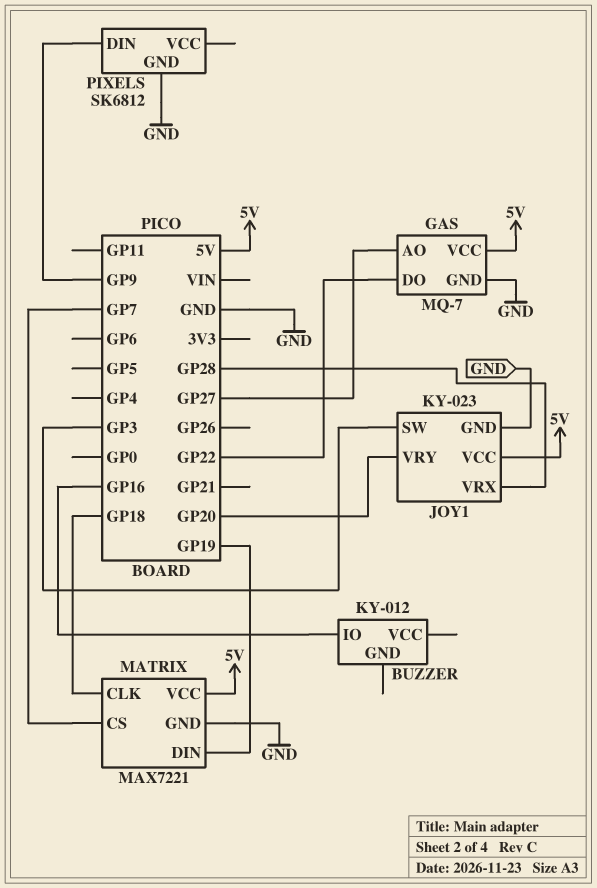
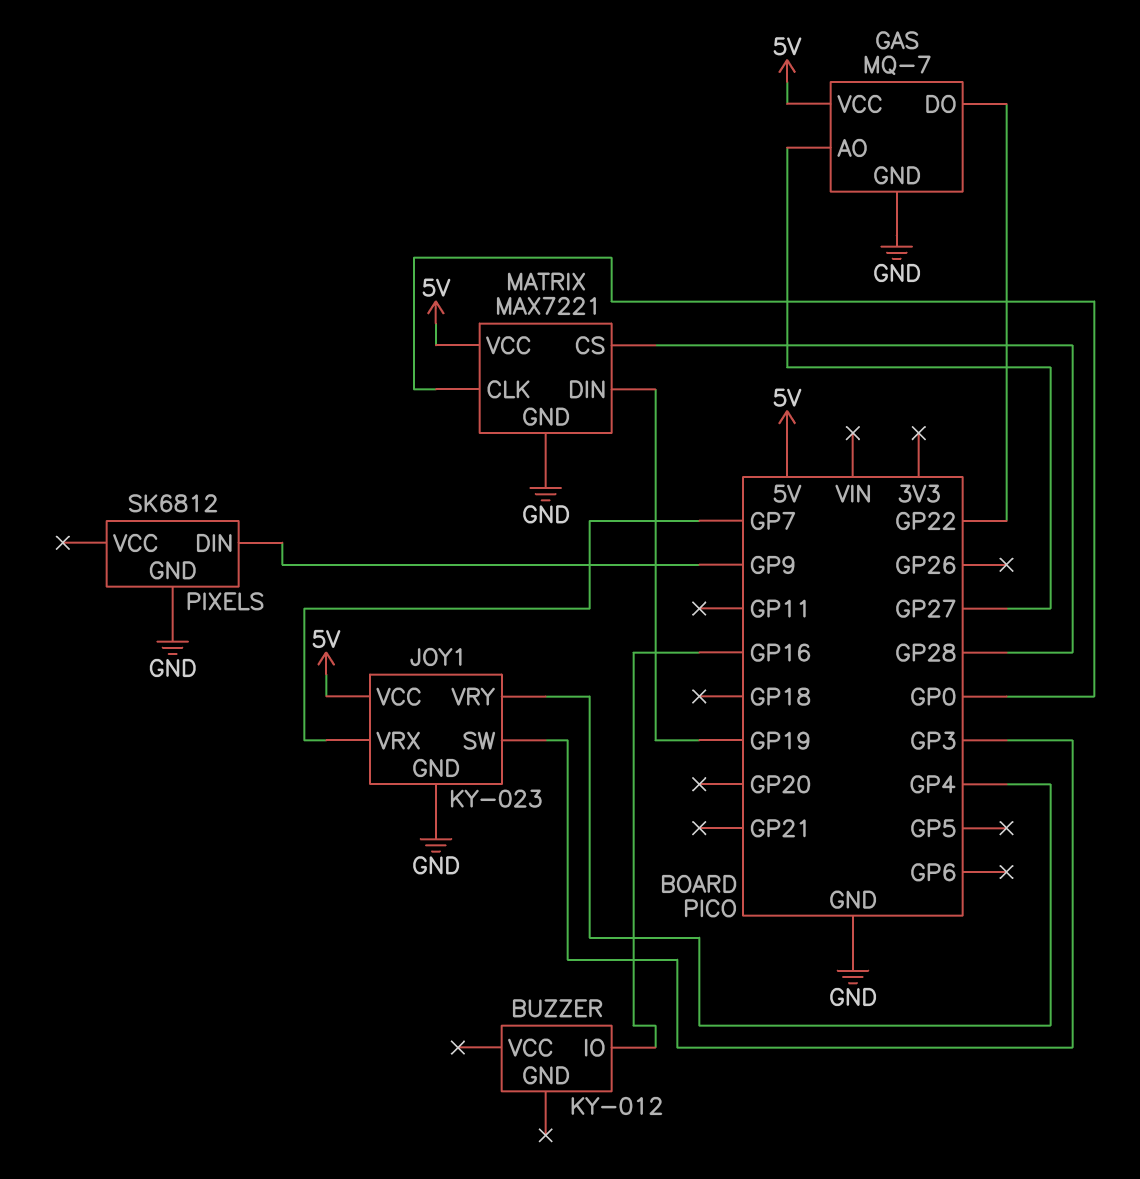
JOY1 pin VRX: GP28 -> GP7
JOY1 pin VRY: GP20 -> GP4
MATRIX pin CLK: GP18 -> GP0
MATRIX pin CS: GP7 -> GP28

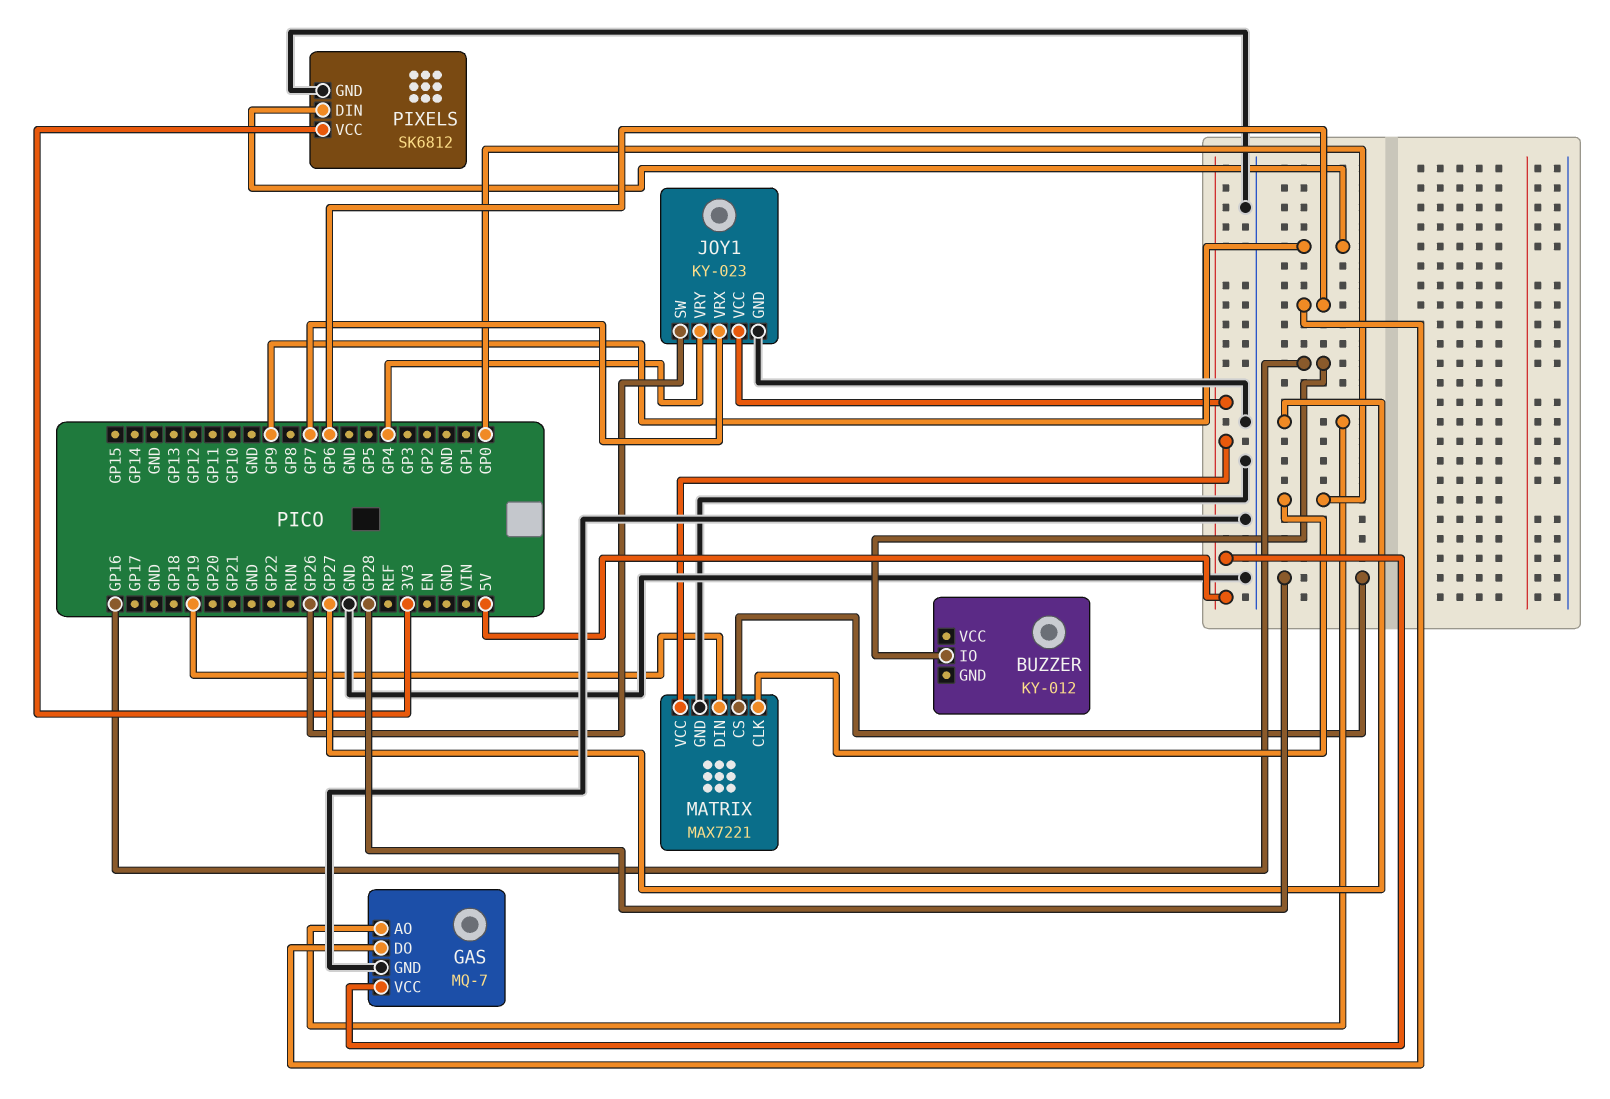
GAS pin DO: GP22 -> GP6
JOY1 pin SW: GP3 -> GP26
PIXELS pin VCC: none -> 3V3

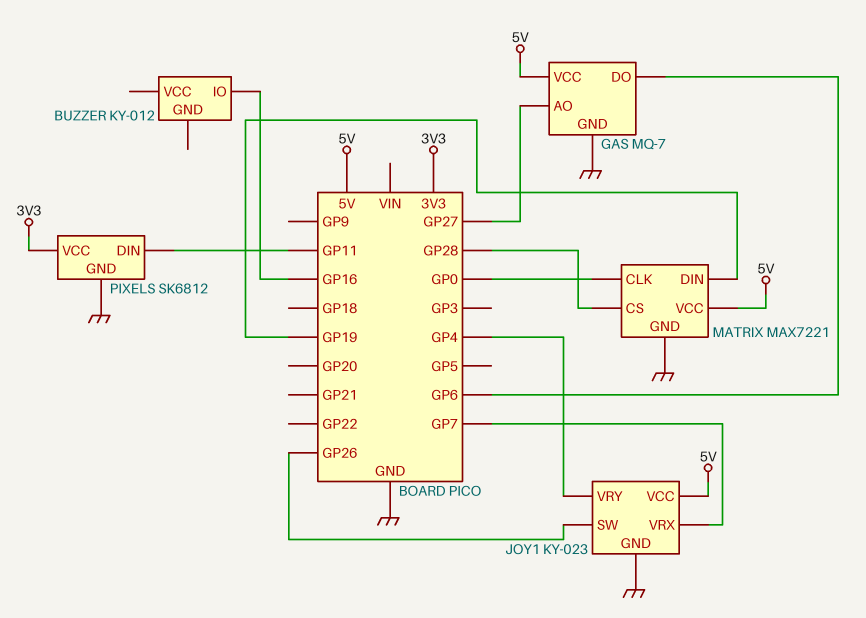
PIXELS pin DIN: GP9 -> GP11

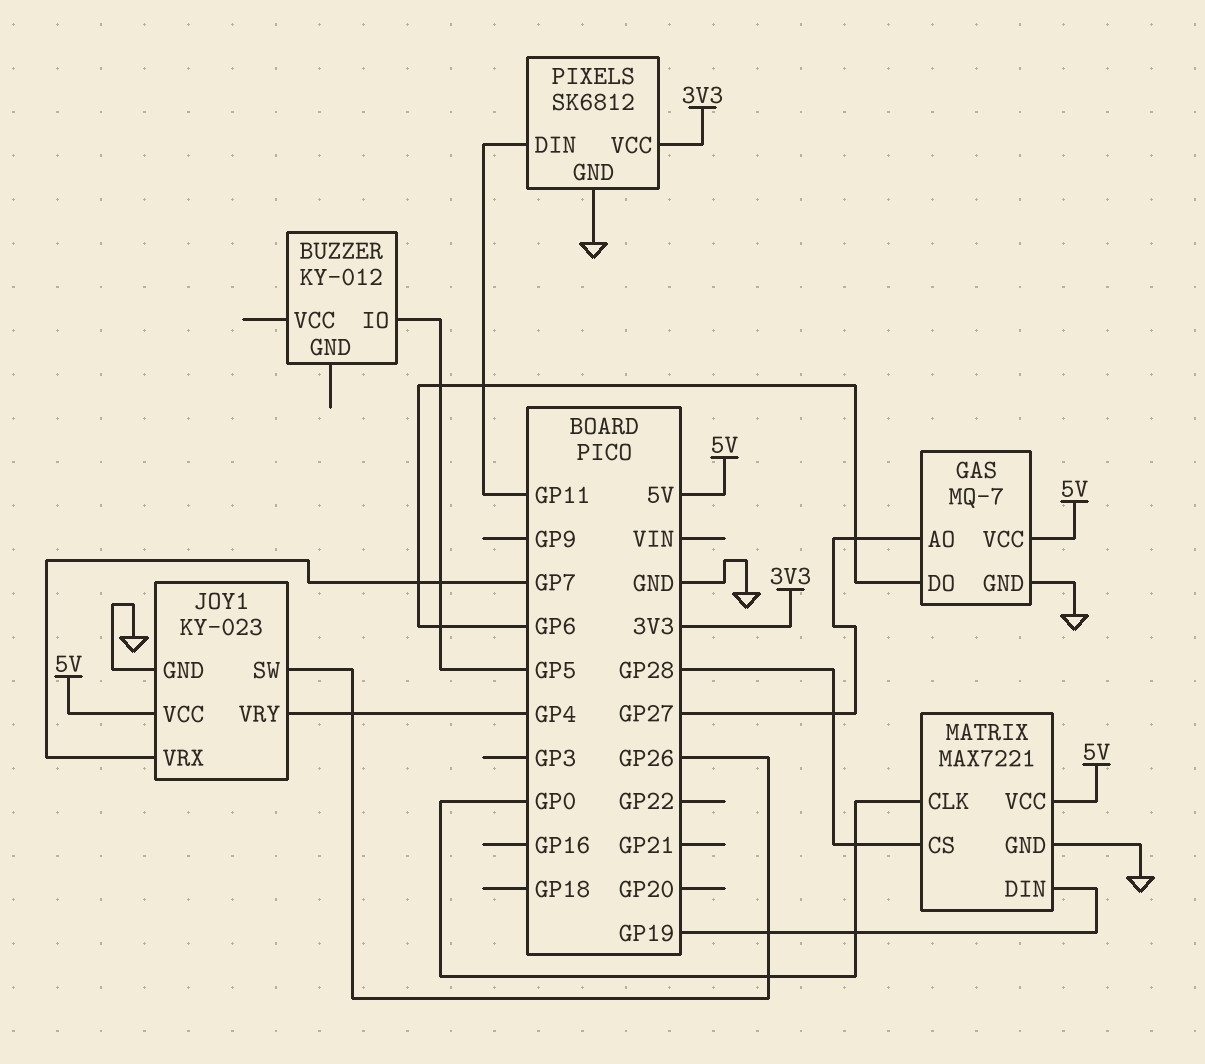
BUZZER pin IO: GP16 -> GP5

